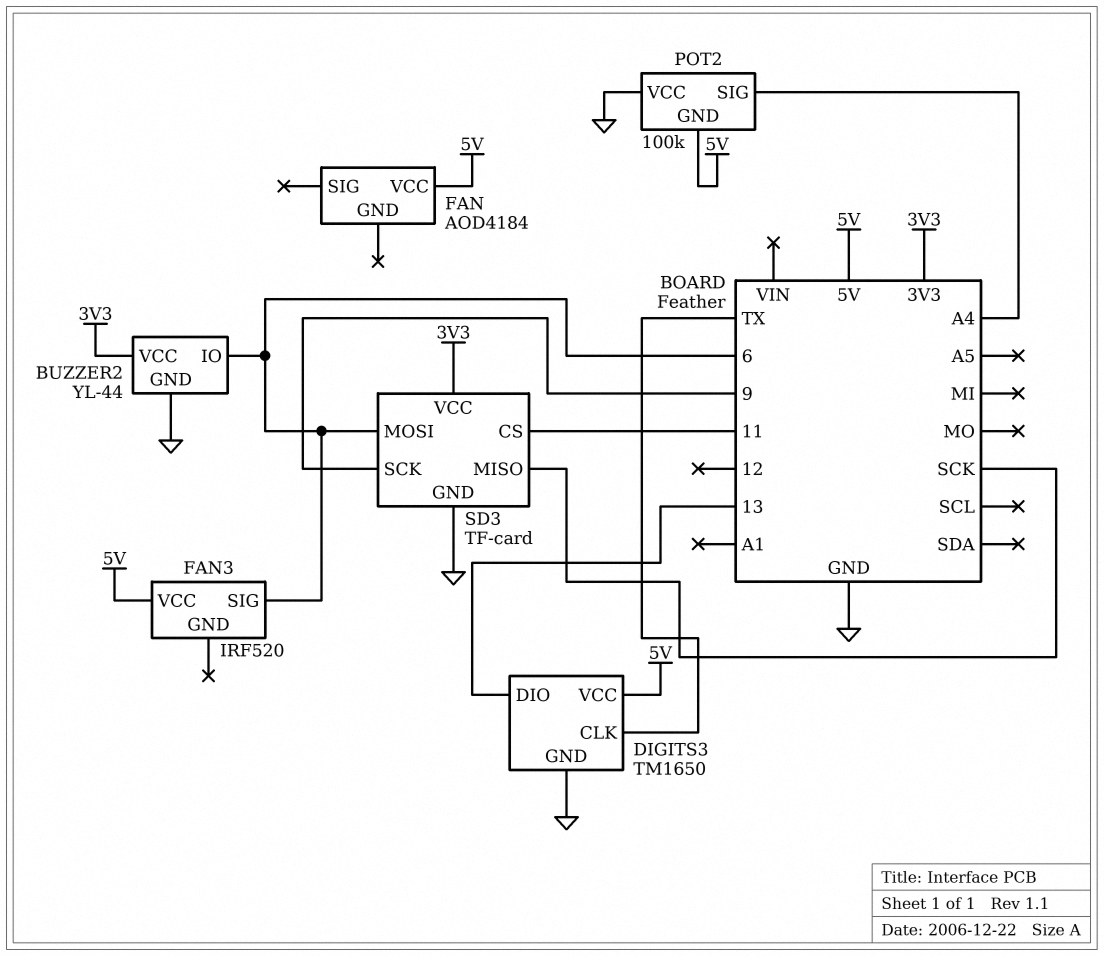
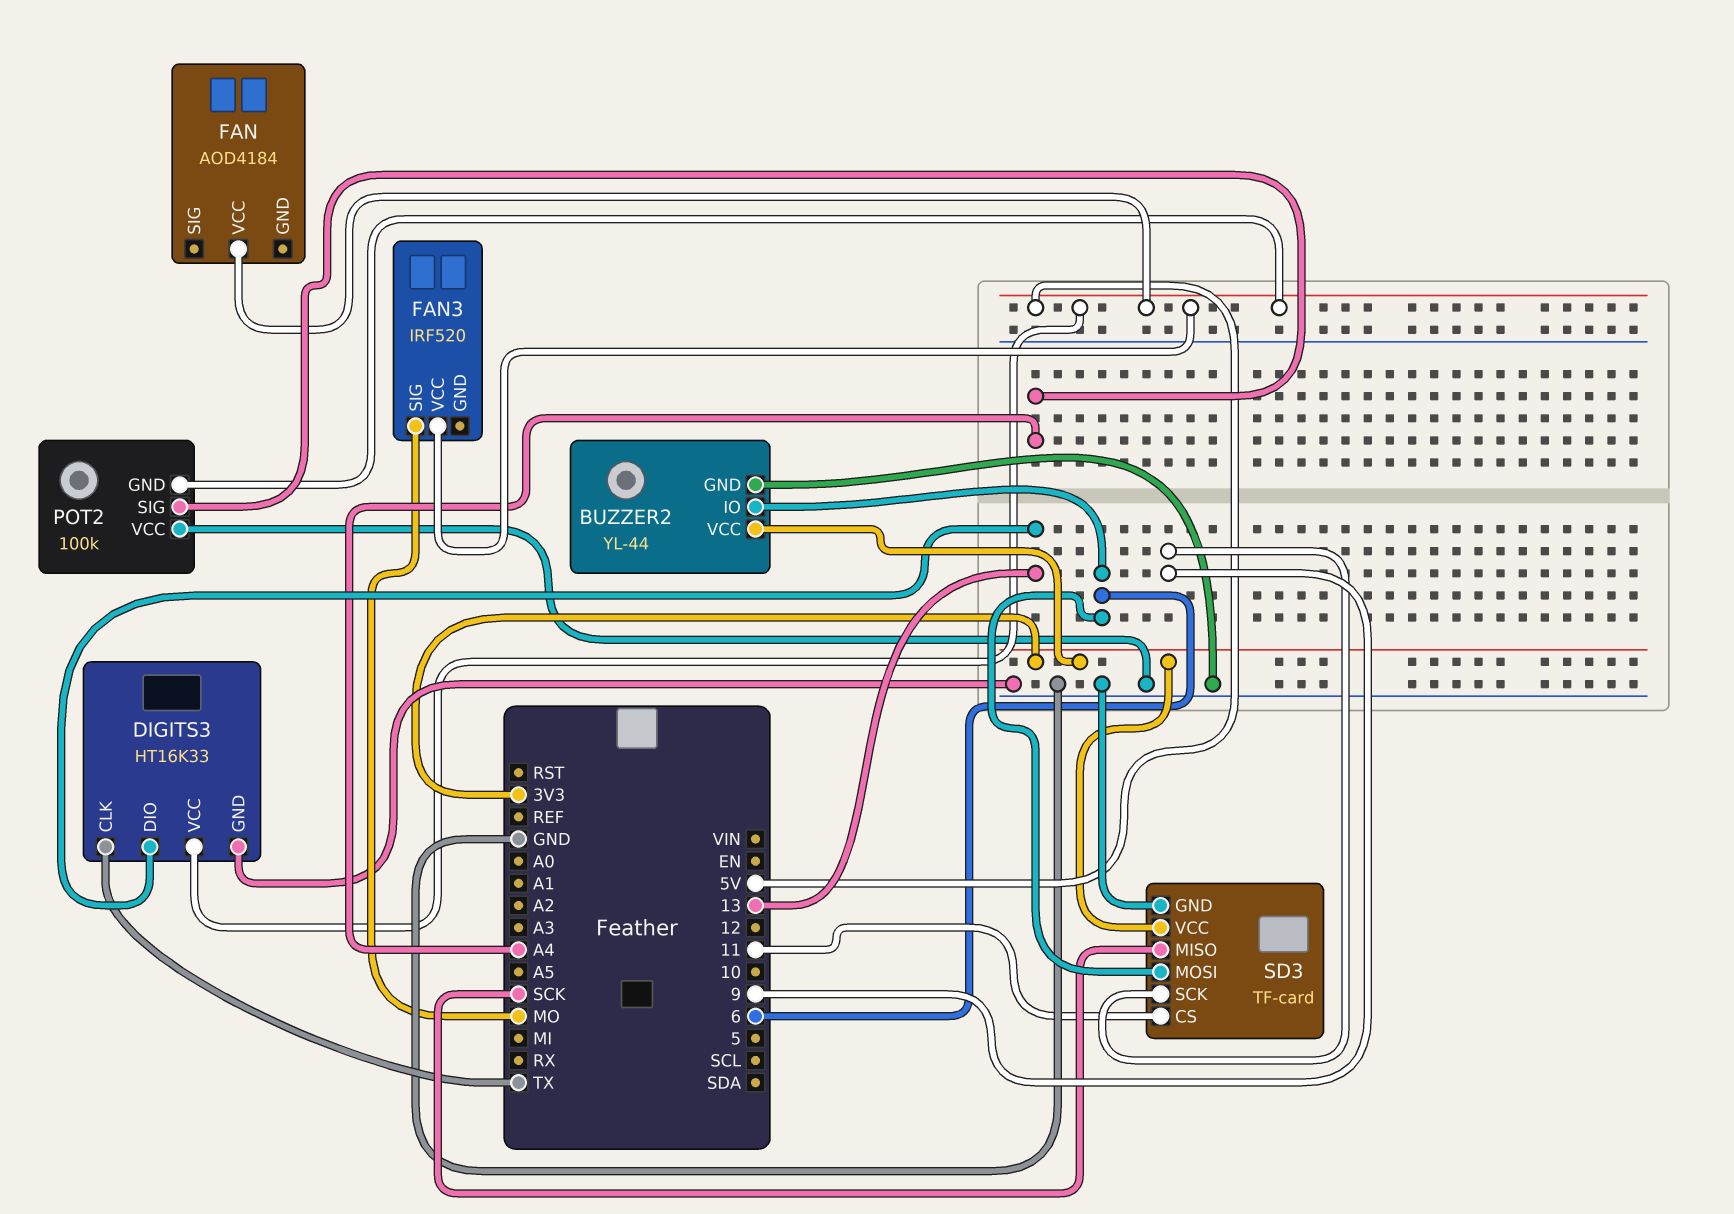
DIGITS3: TM1650 -> HT16K33
FAN3 pin SIG: 6 -> MO

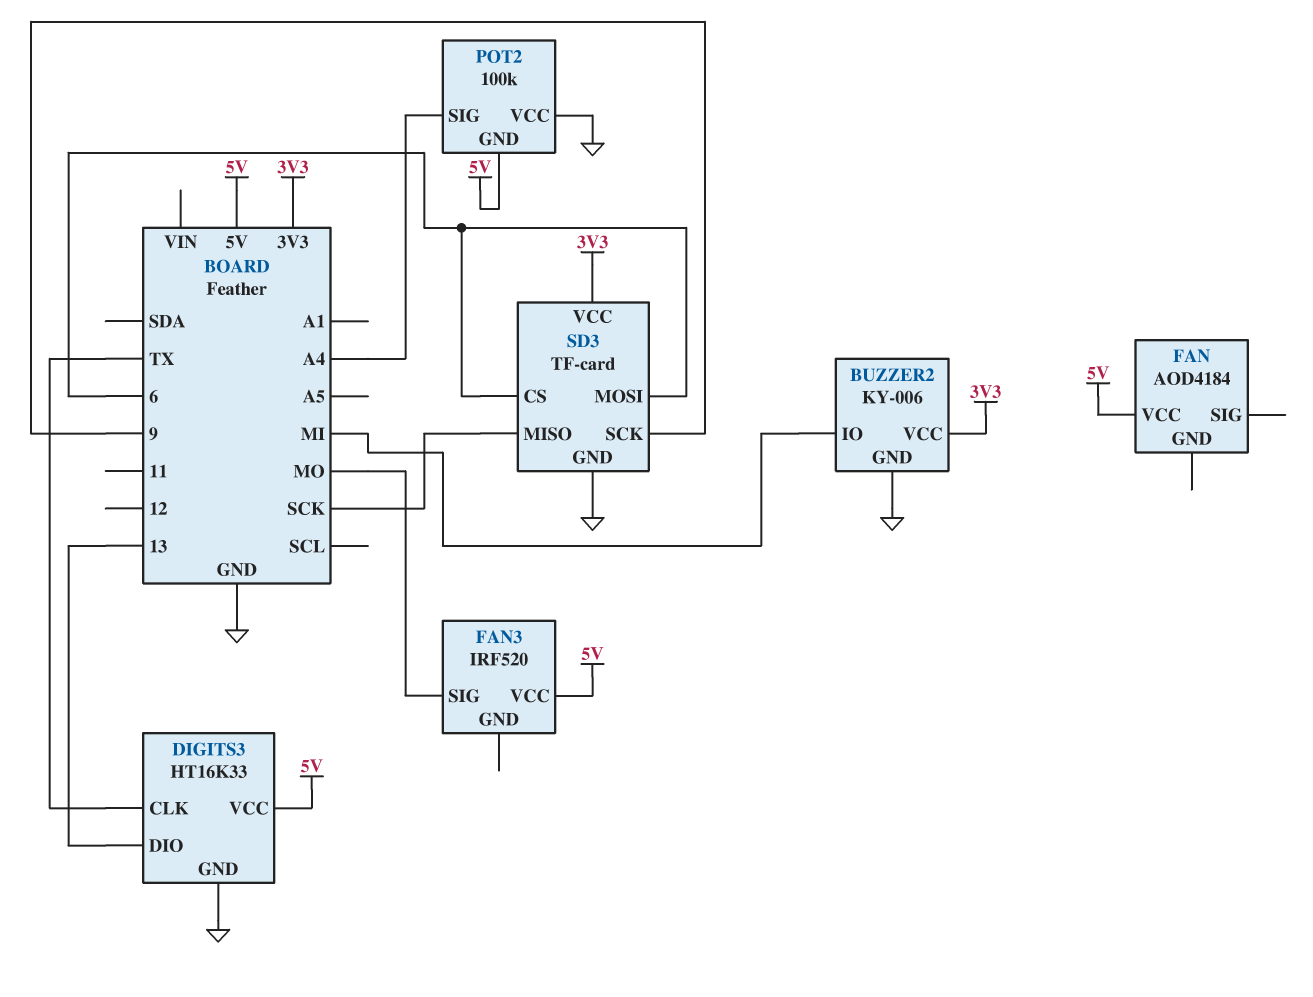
BUZZER2: YL-44 -> KY-006
BUZZER2 pin IO: 6 -> MI
SD3 pin CS: 11 -> 6

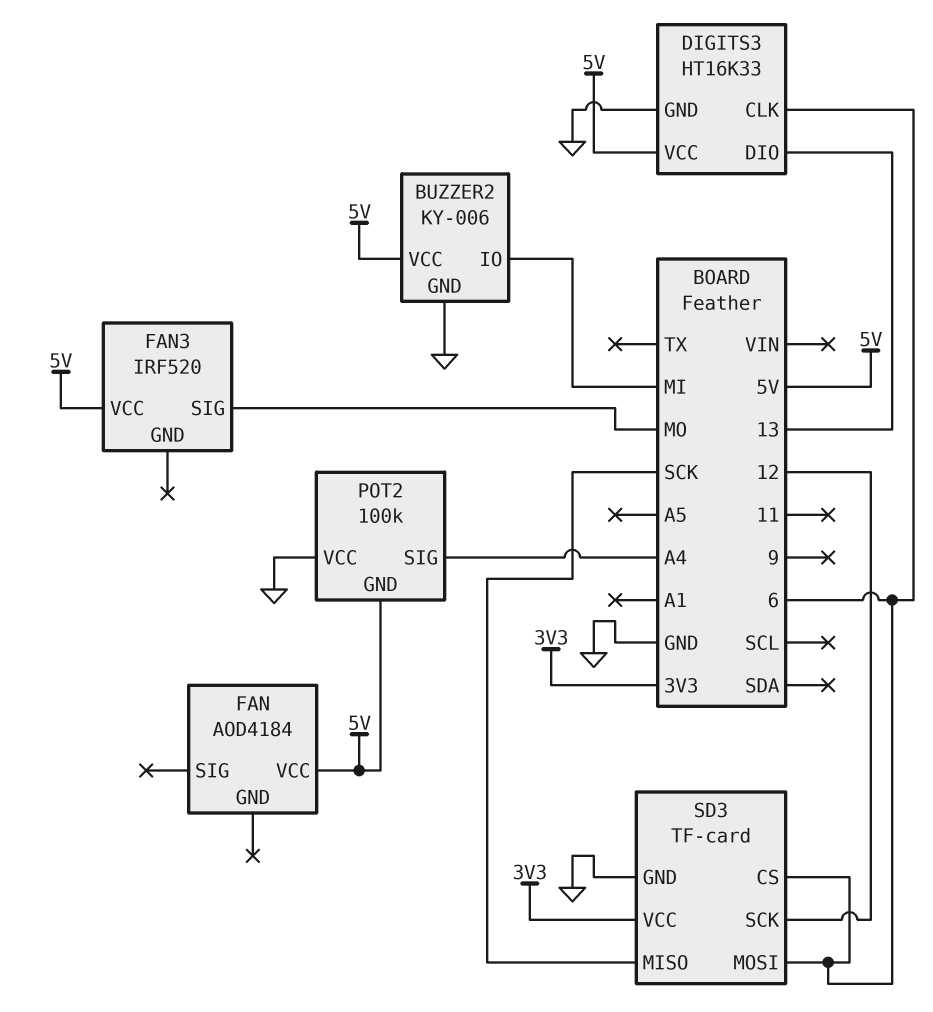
BUZZER2 pin VCC: 3V3 -> 5V
DIGITS3 pin CLK: TX -> 6
SD3 pin SCK: 9 -> 12

